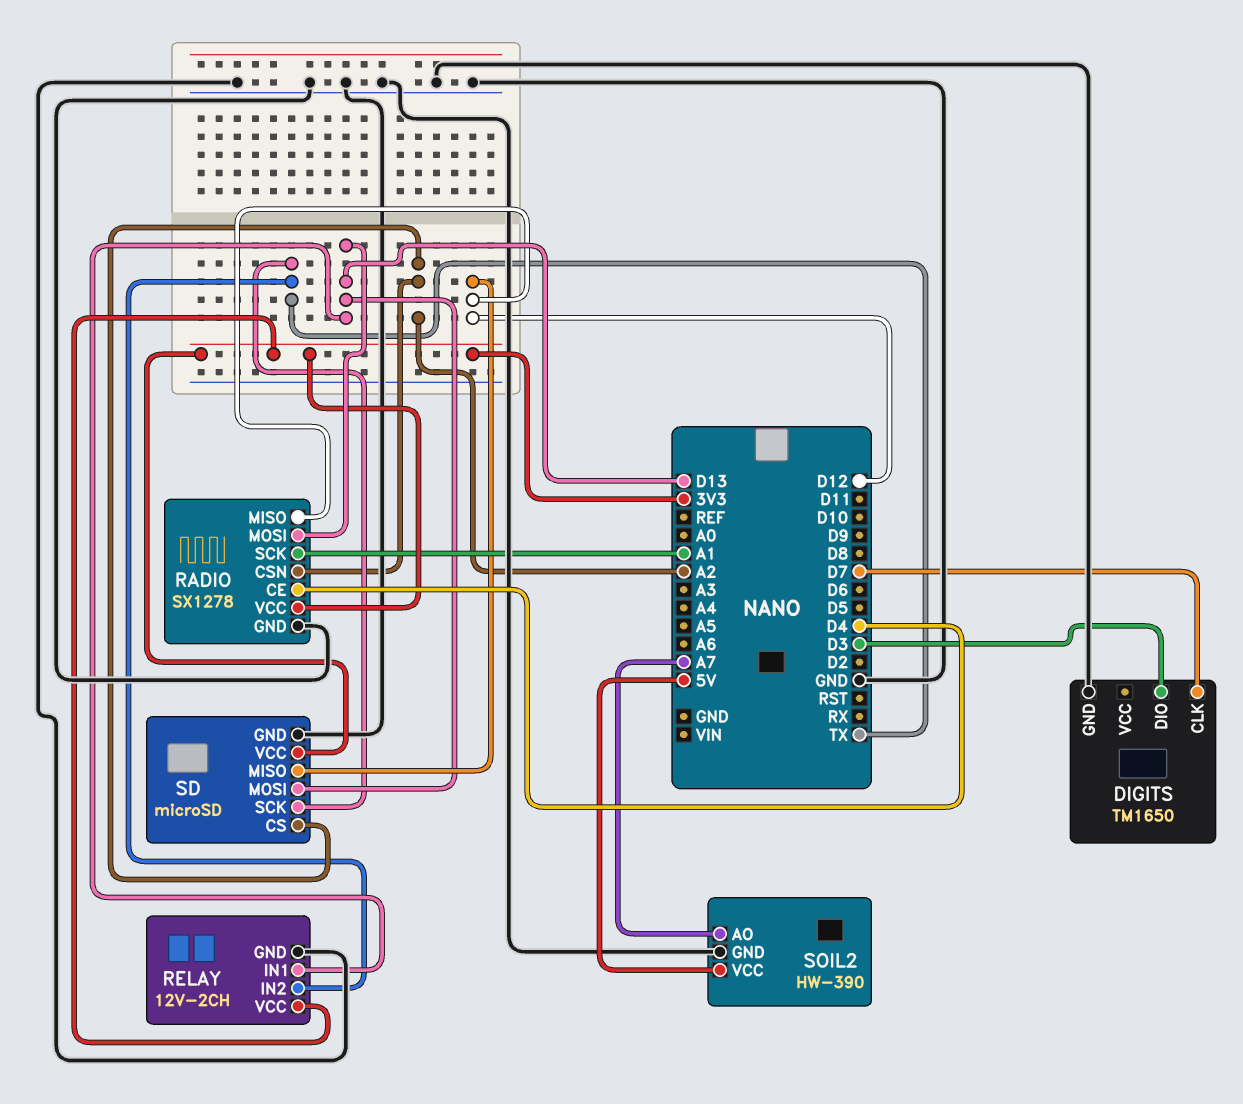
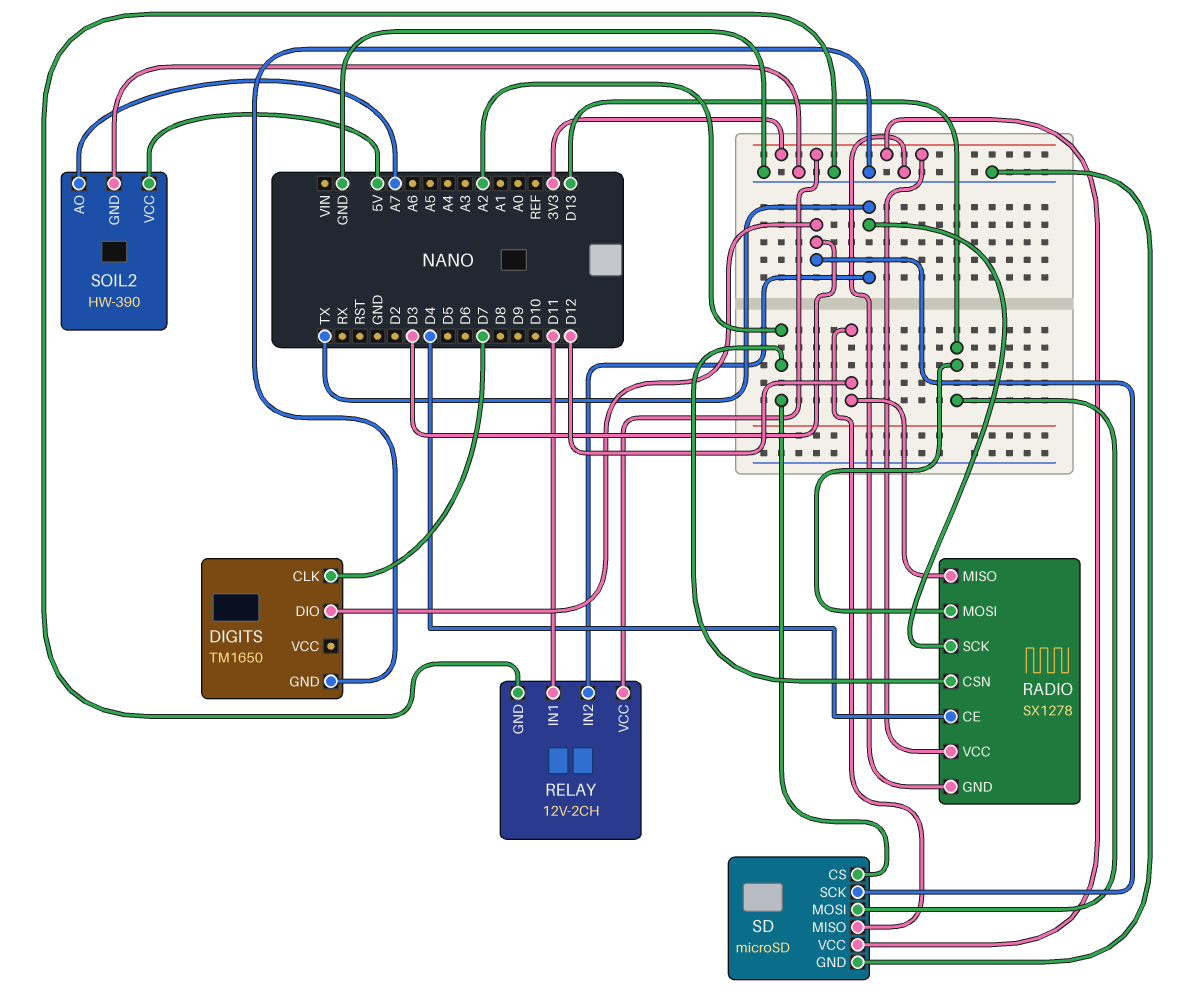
RADIO pin SCK: A1 -> TX
RELAY pin IN1: D13 -> D11
SD pin SCK: TX -> D3

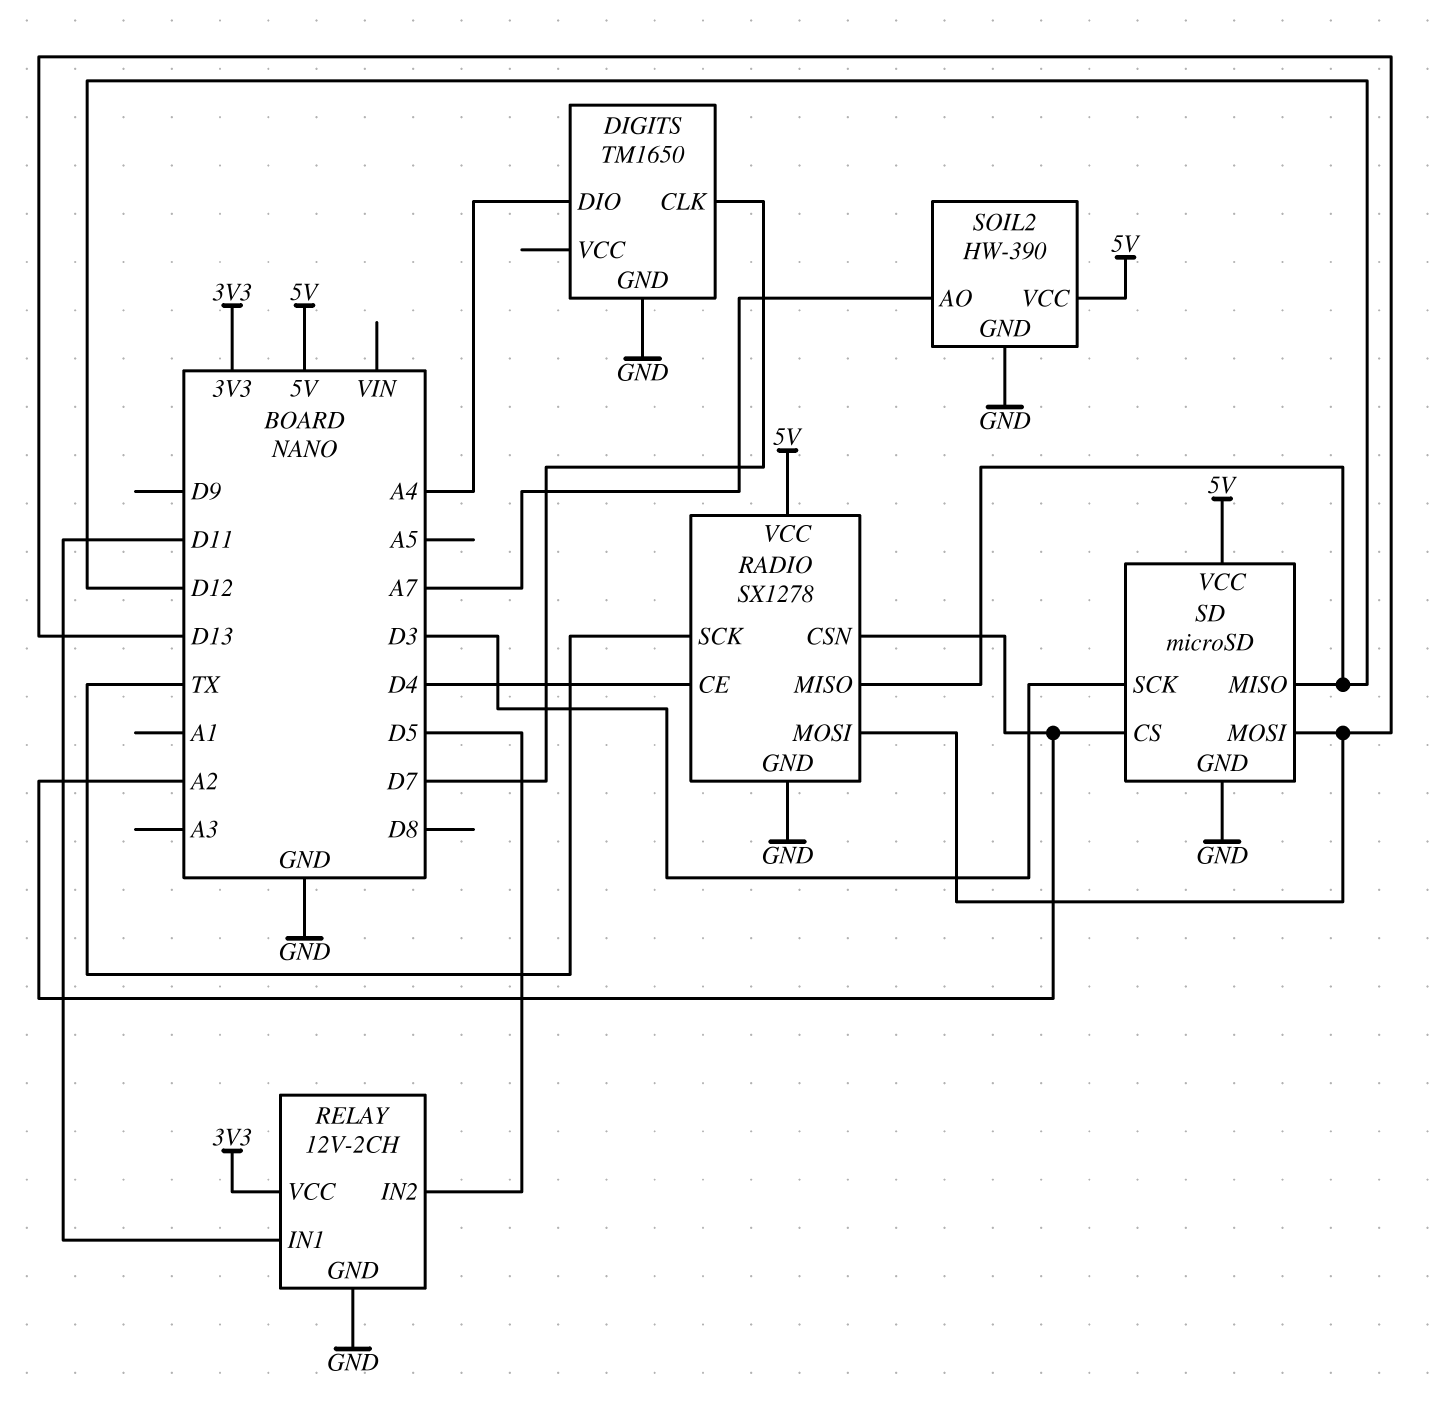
DIGITS pin DIO: D3 -> A4
RADIO pin VCC: 3V3 -> 5V
RELAY pin IN2: TX -> D5
SD pin VCC: 3V3 -> 5V

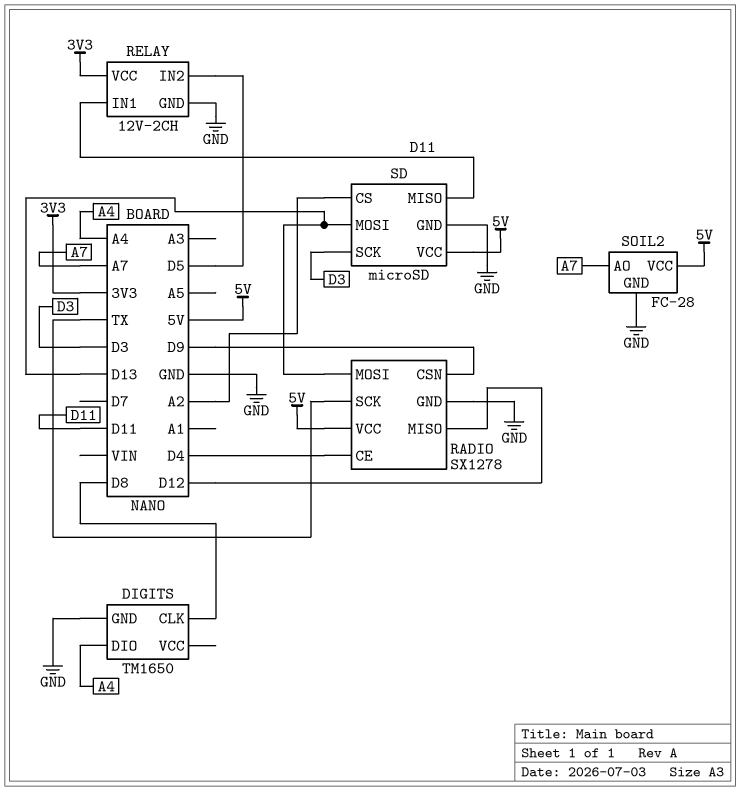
DIGITS pin CLK: D7 -> D8
RADIO pin CSN: A2 -> D9
SD pin MISO: D12 -> D11
SOIL2: HW-390 -> FC-28

